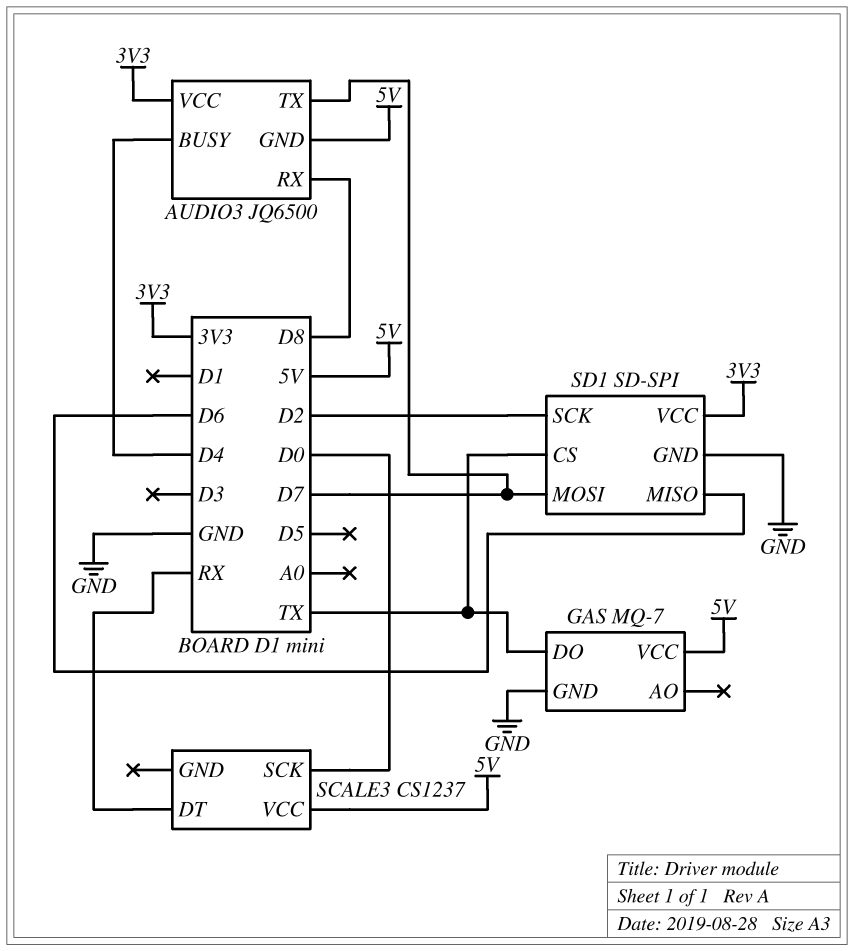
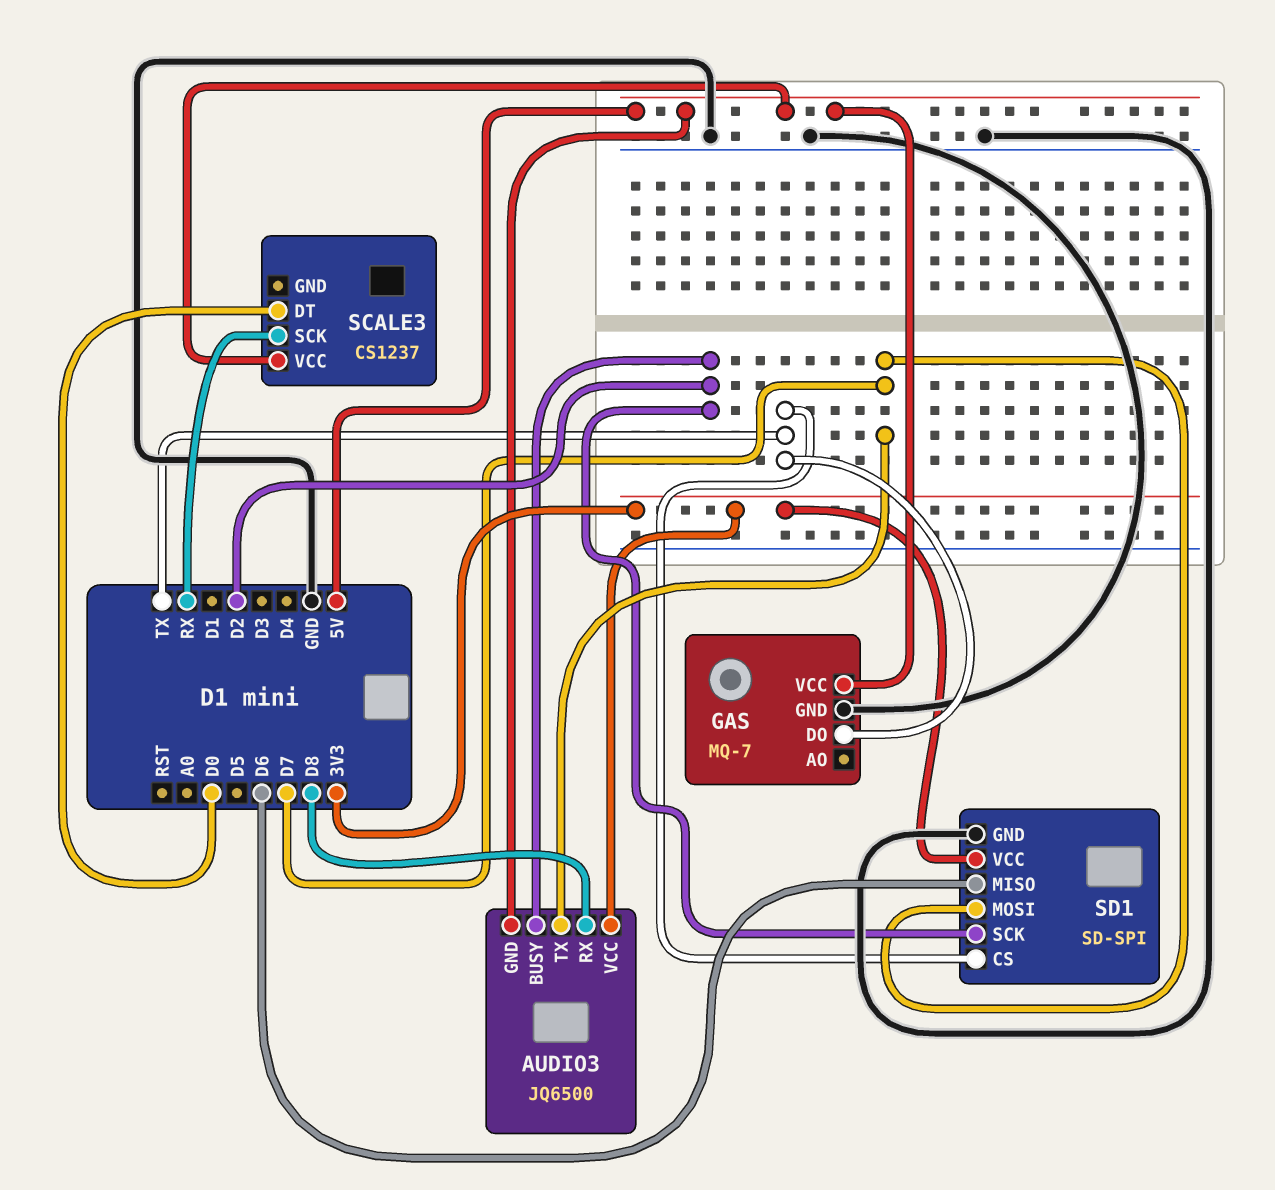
AUDIO3 pin BUSY: D4 -> D2
SCALE3 pin DT: RX -> D0
SCALE3 pin SCK: D0 -> RX

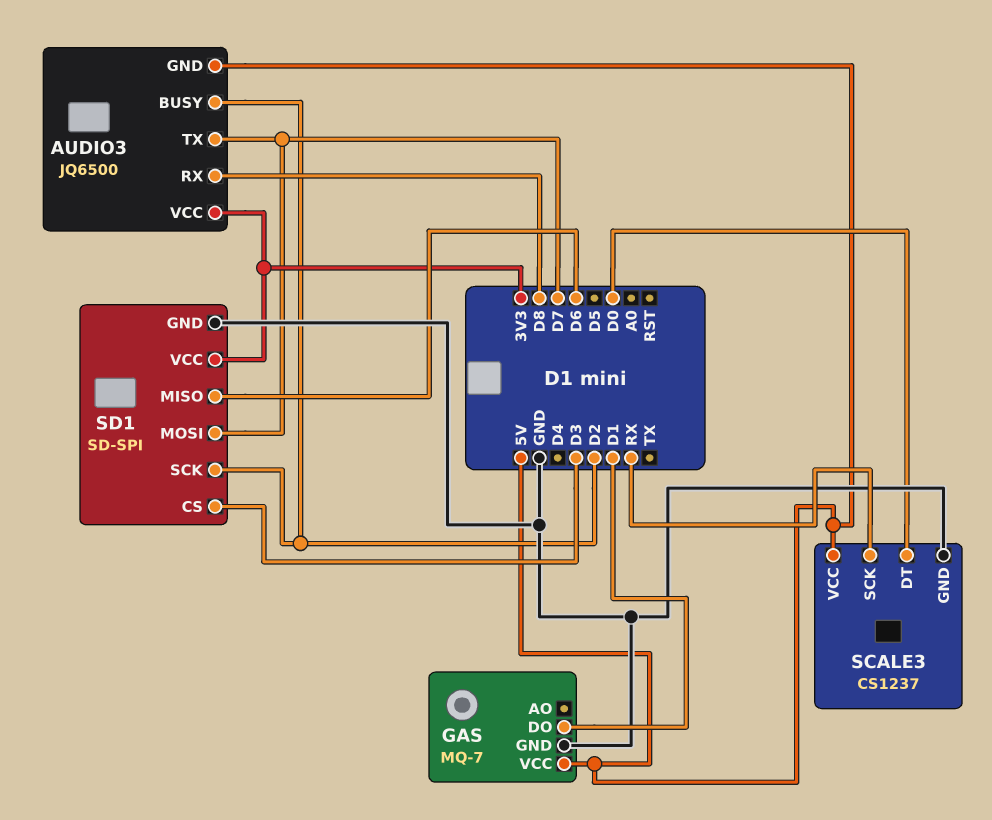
GAS pin DO: TX -> D1
SCALE3 pin GND: none -> GND
SD1 pin CS: TX -> D3

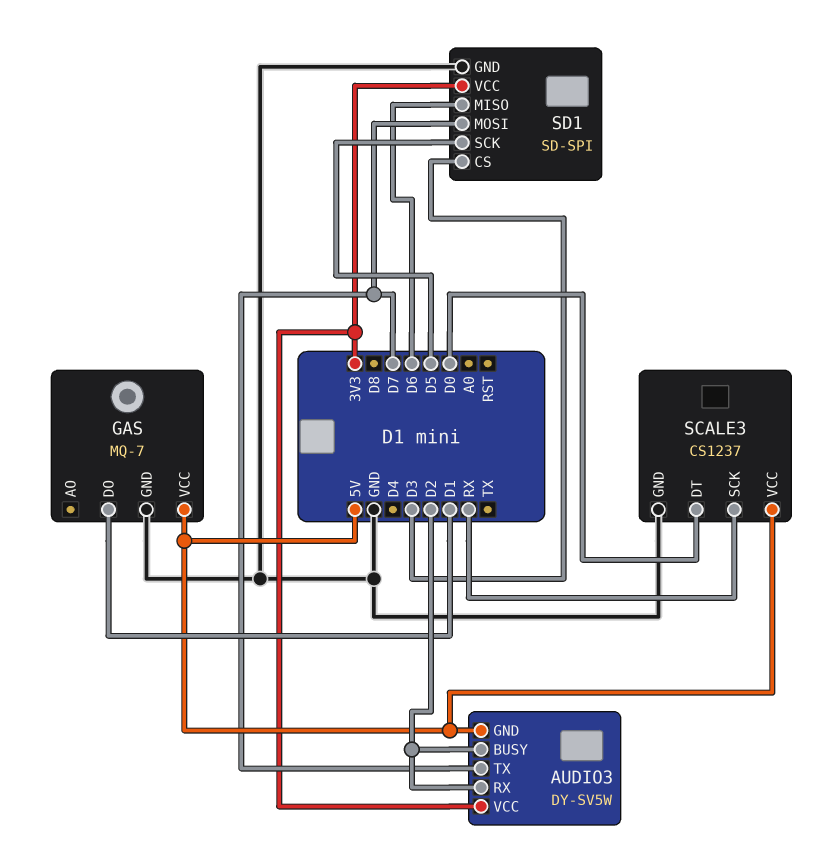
AUDIO3: JQ6500 -> DY-SV5W
AUDIO3 pin RX: D8 -> D2
SD1 pin SCK: D2 -> D5

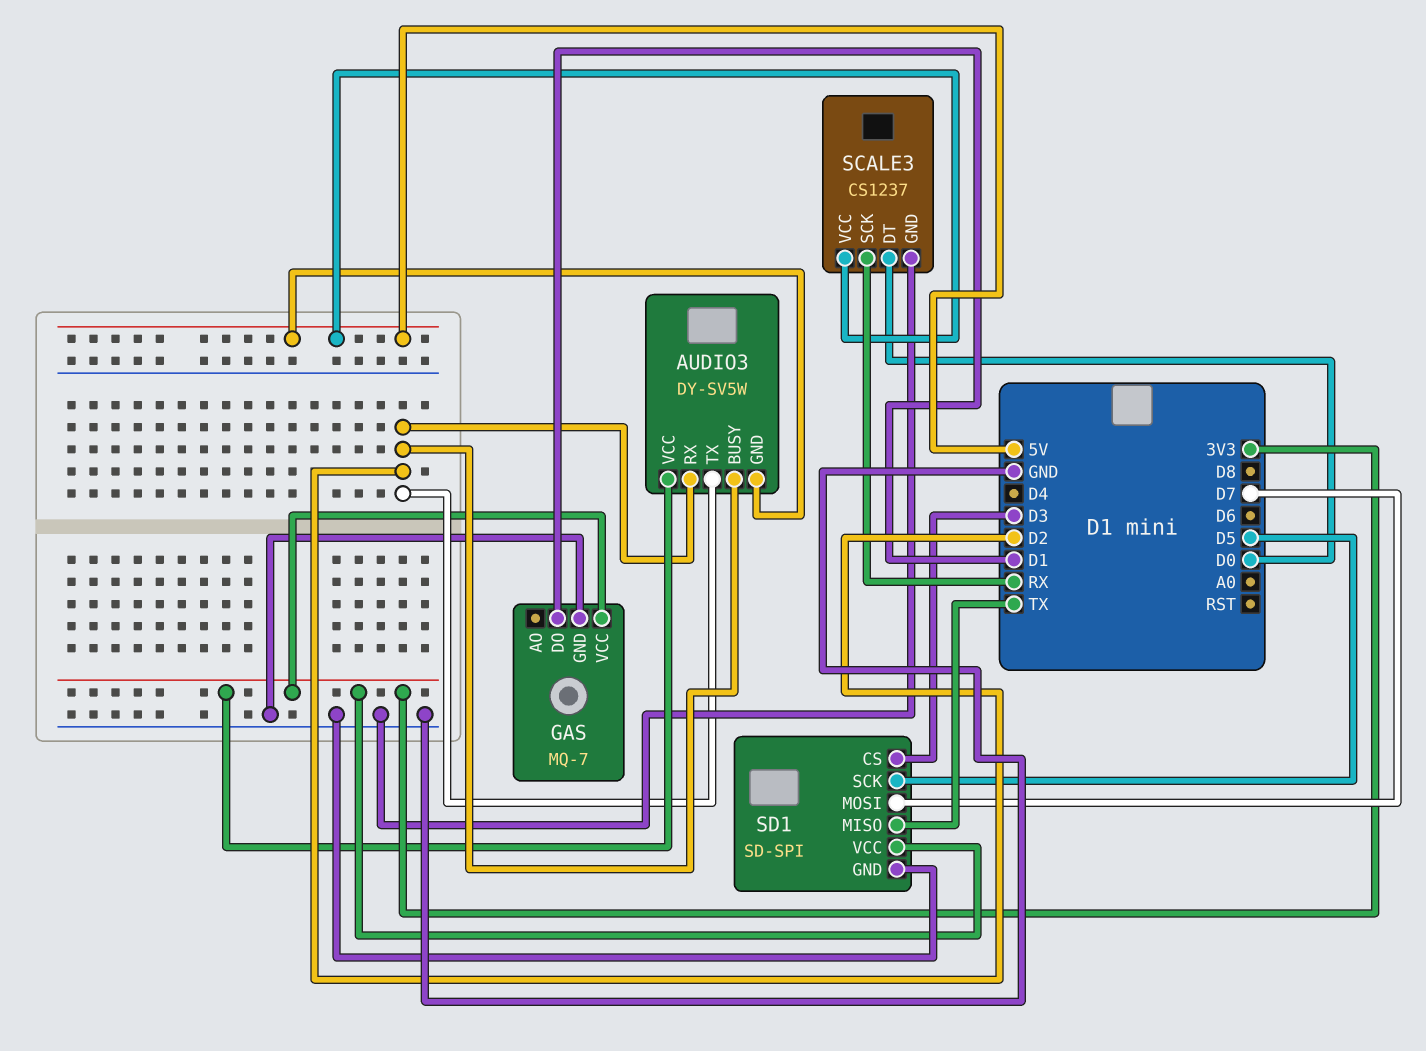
AUDIO3 pin TX: D7 -> D2
GAS pin VCC: 5V -> 3V3
SD1 pin MISO: D6 -> TX

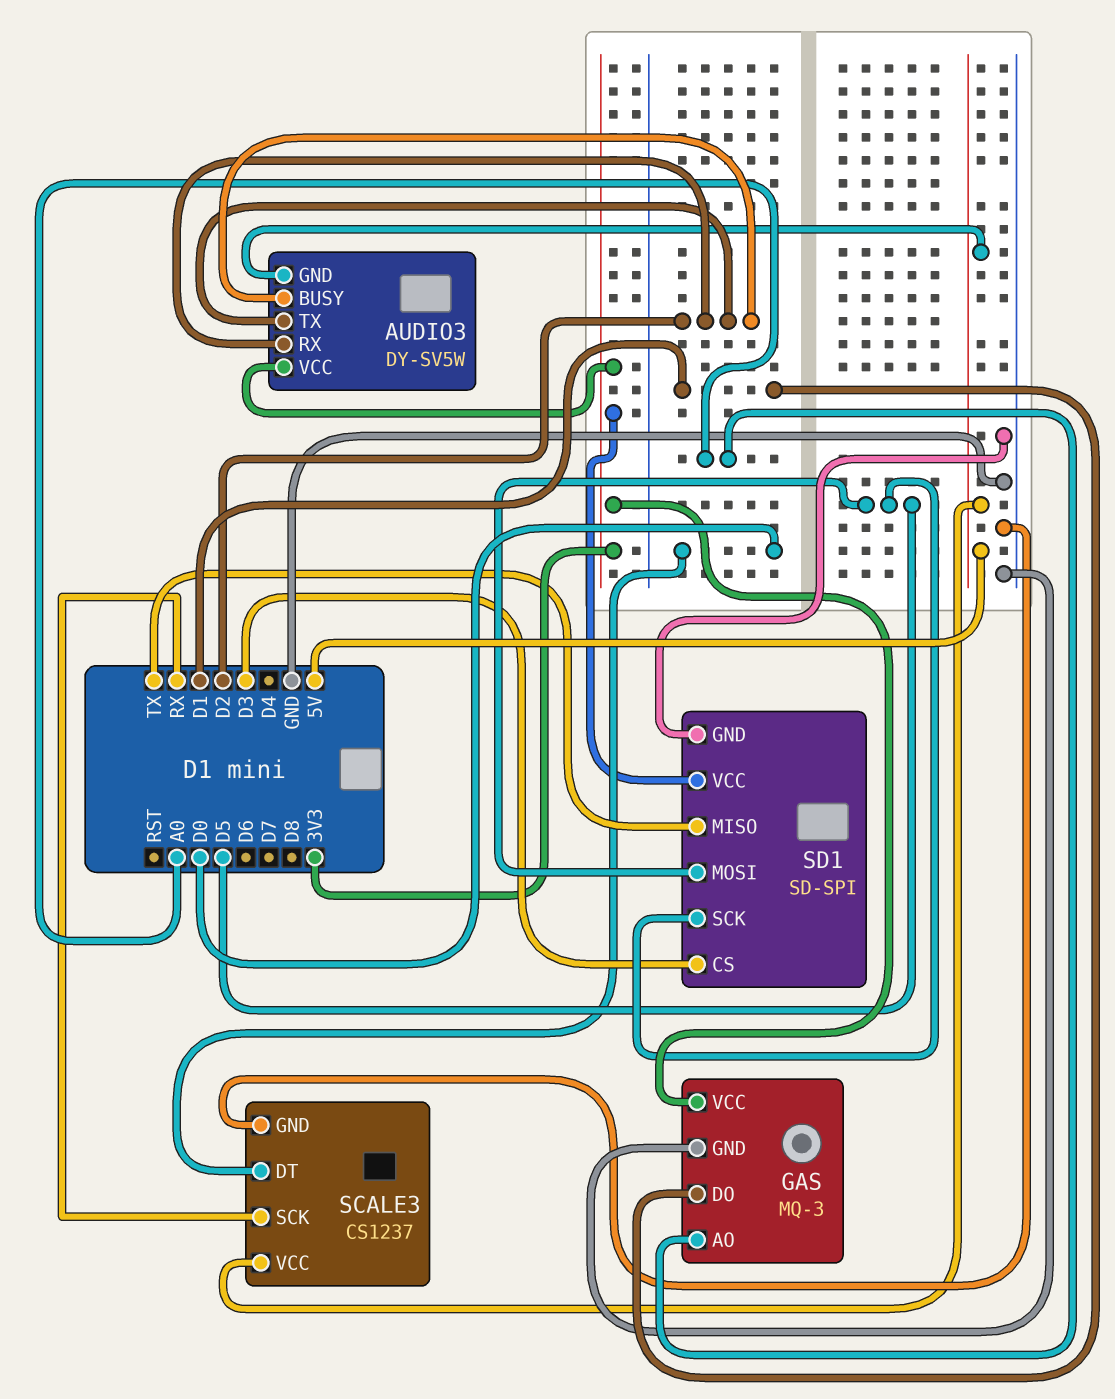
GAS: MQ-7 -> MQ-3
GAS pin AO: none -> A0
SD1 pin MOSI: D7 -> D5

